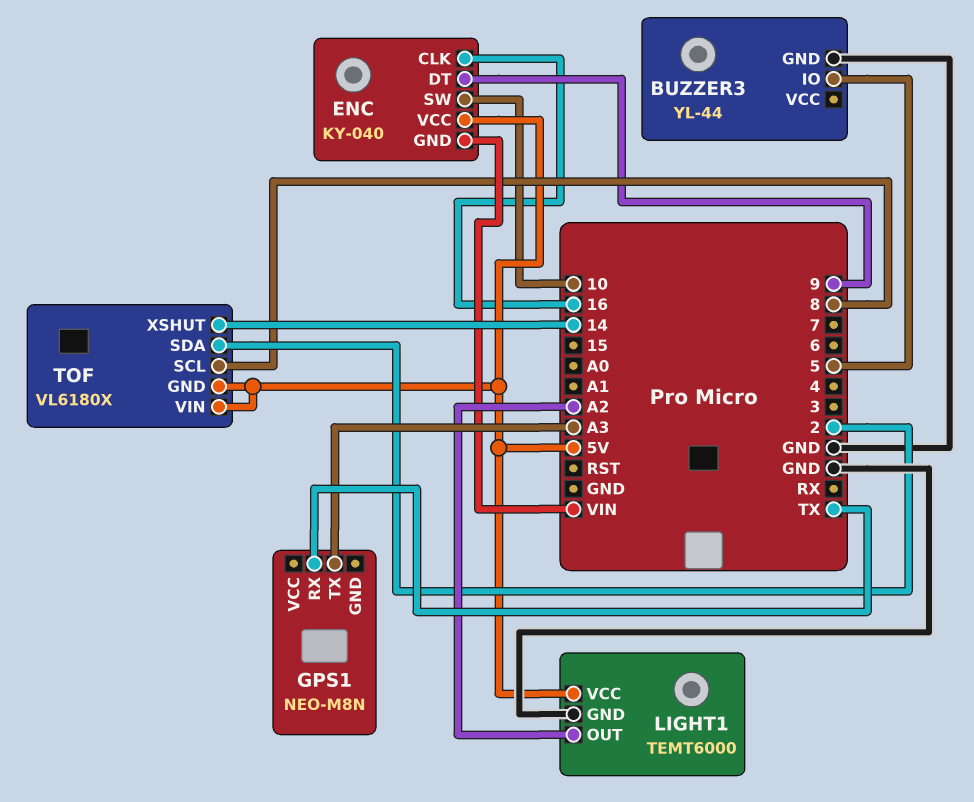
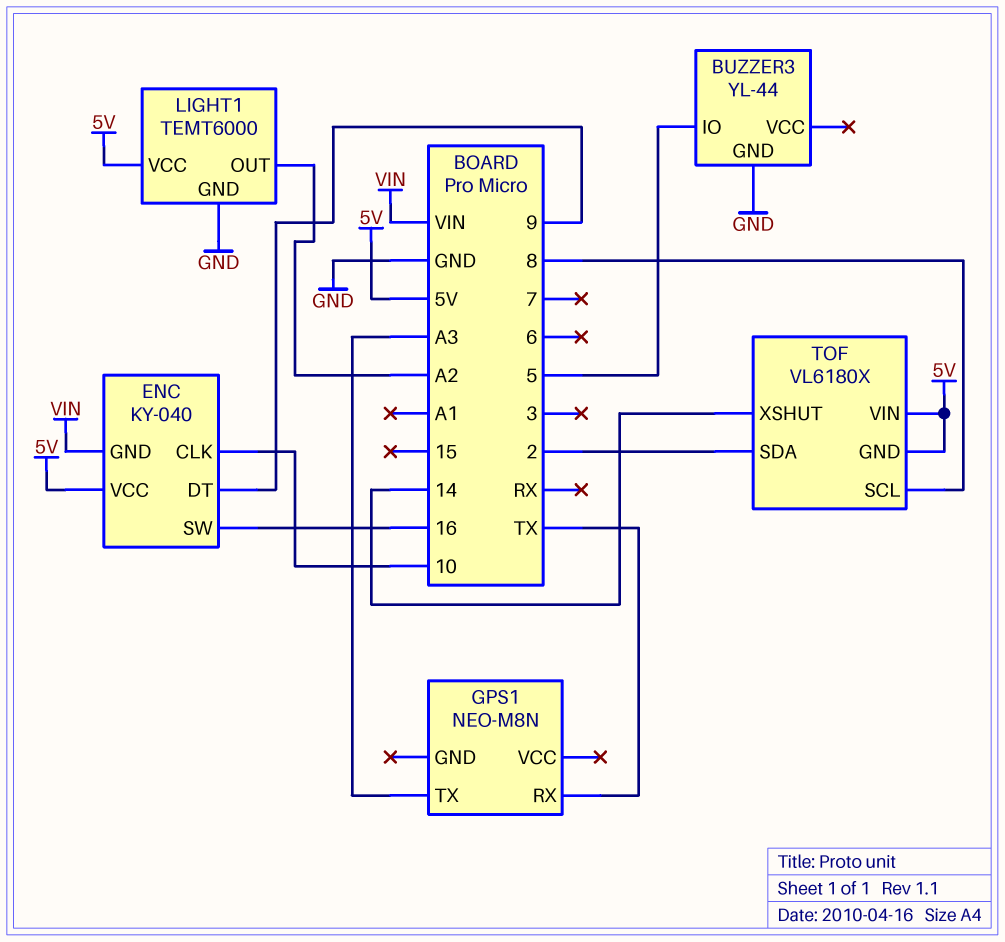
ENC pin CLK: 16 -> 10
ENC pin SW: 10 -> 16

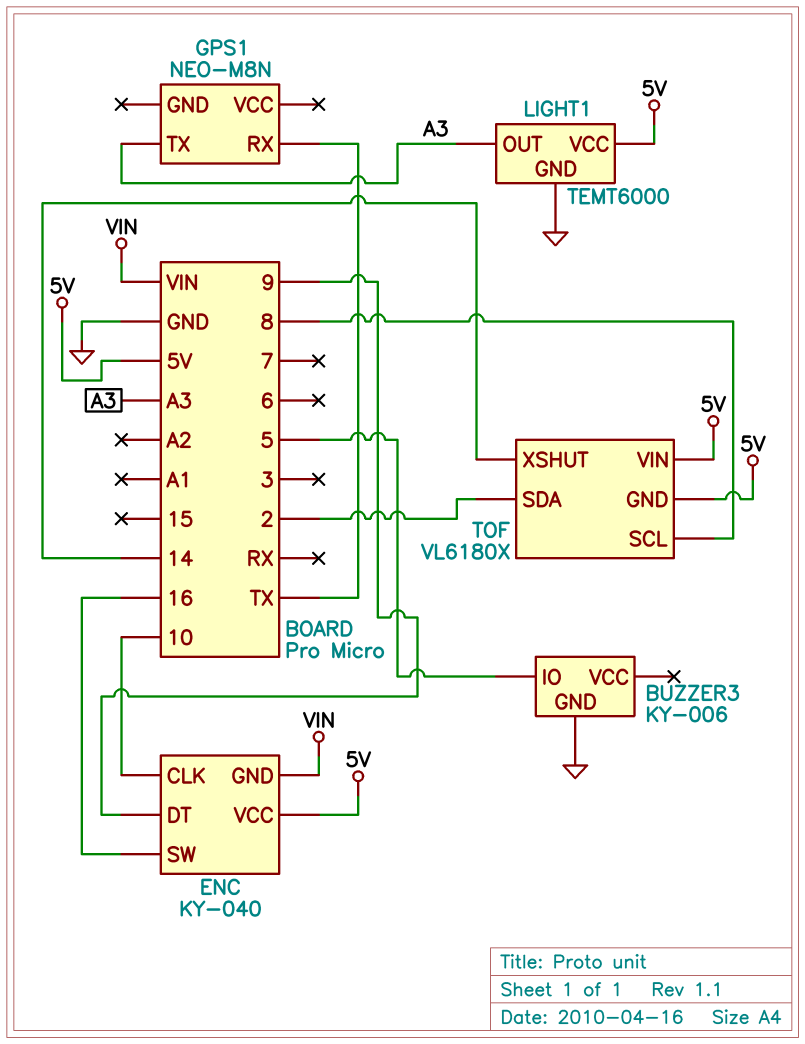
BUZZER3: YL-44 -> KY-006
LIGHT1 pin OUT: A2 -> A3

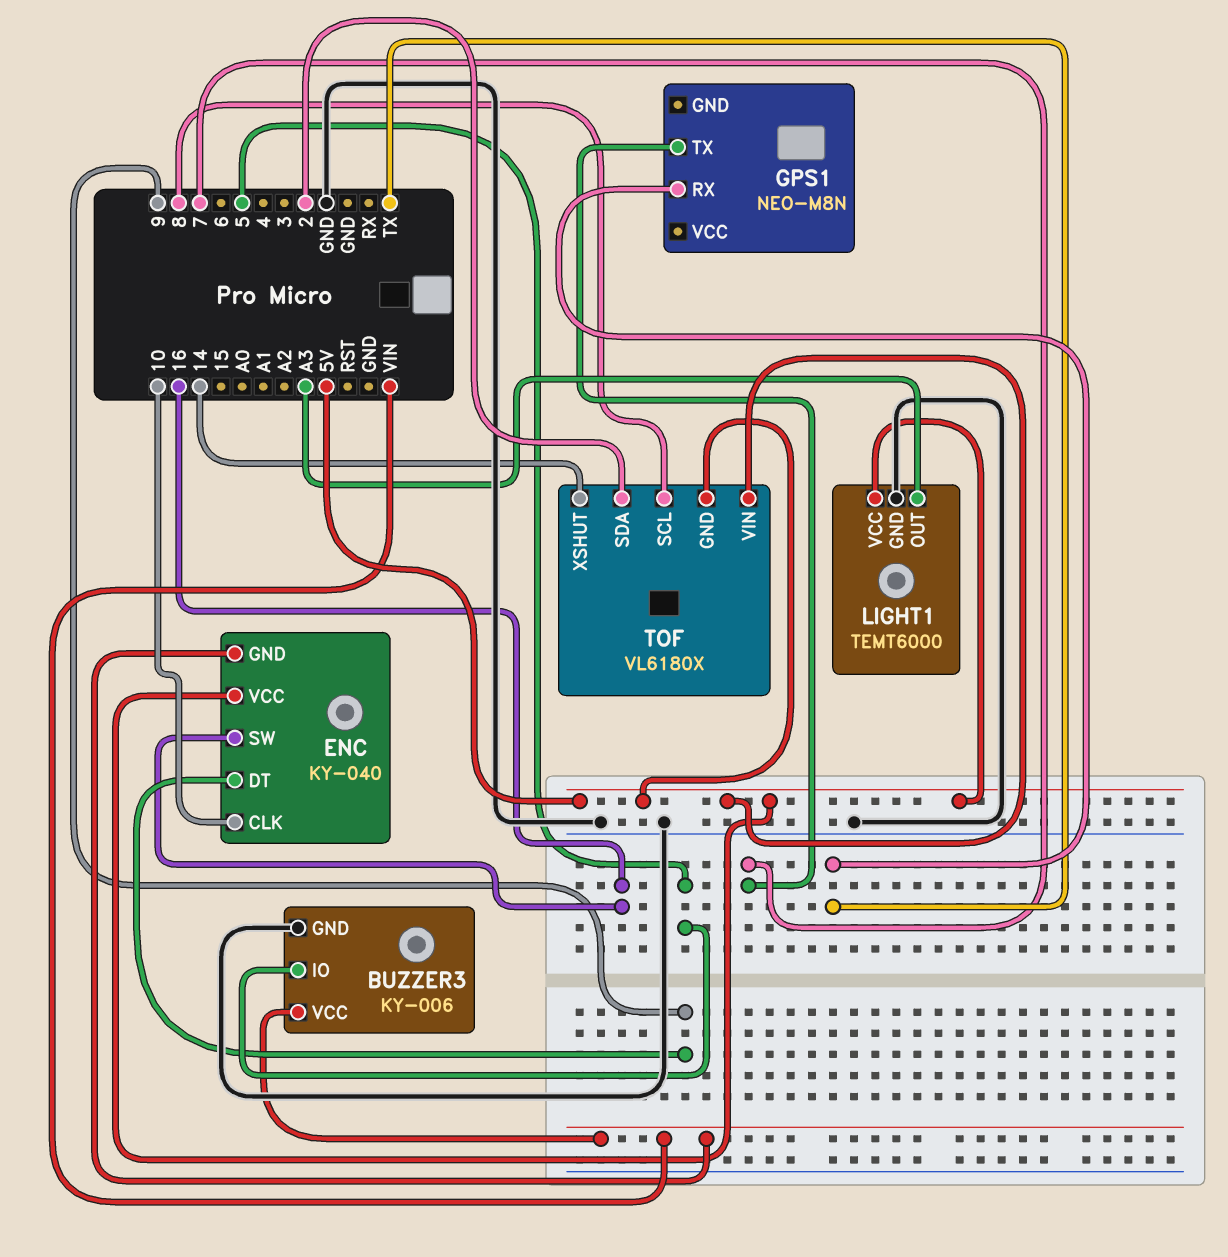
BUZZER3 pin VCC: none -> VIN
GPS1 pin TX: A3 -> 7

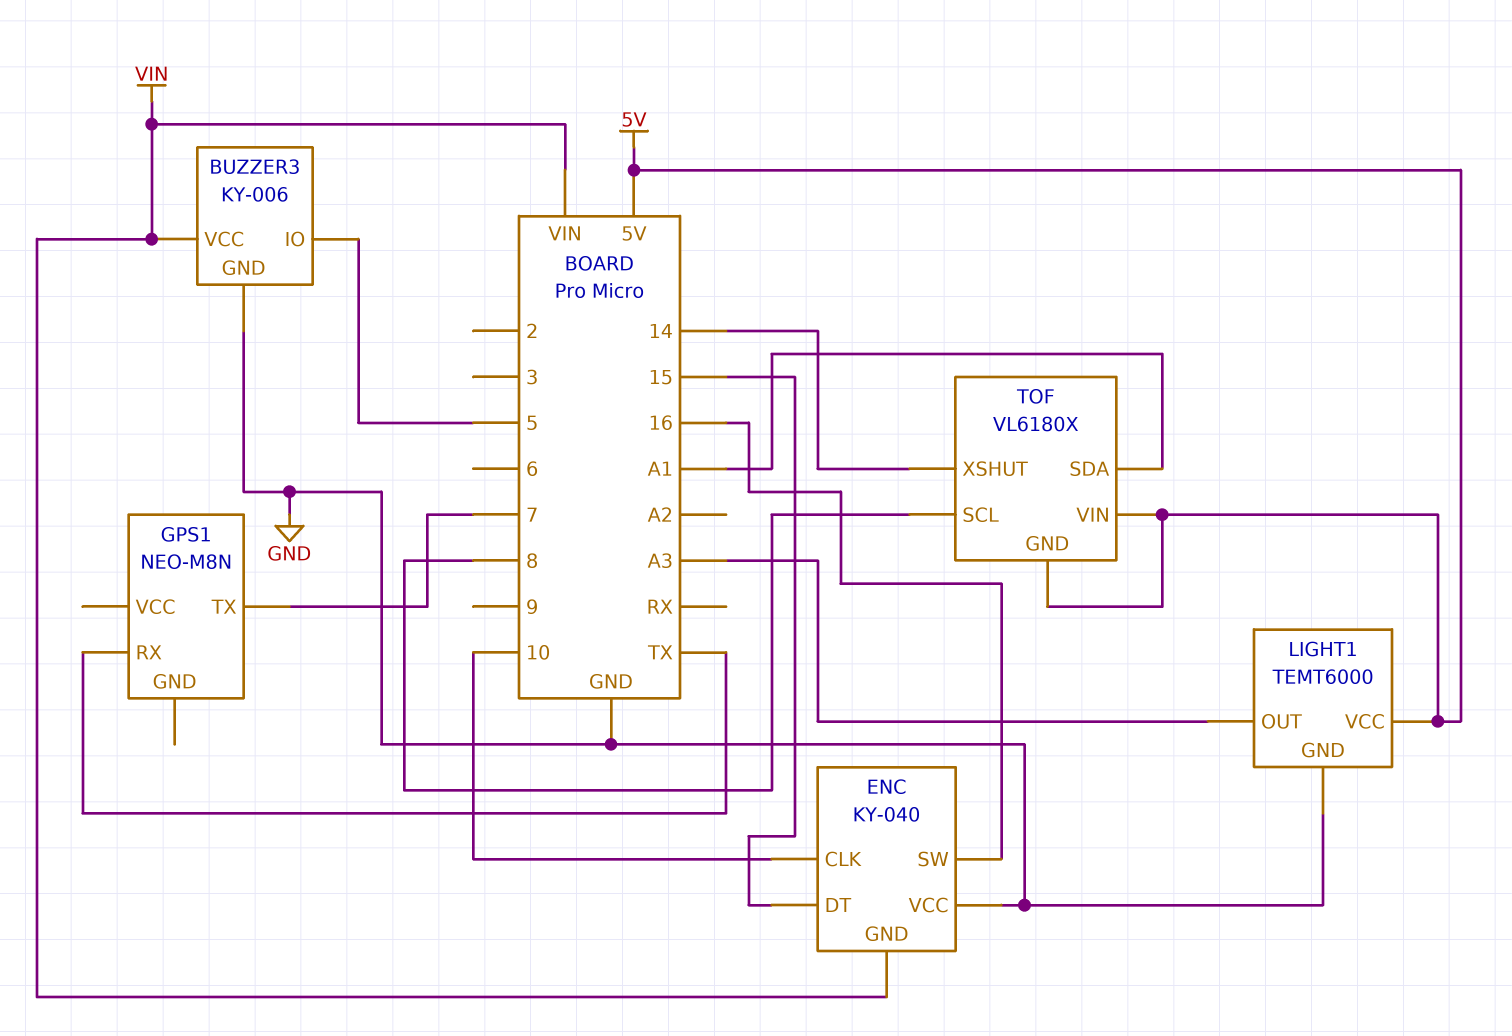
ENC pin DT: 9 -> 15
ENC pin VCC: 5V -> GND
TOF pin SDA: 2 -> A1

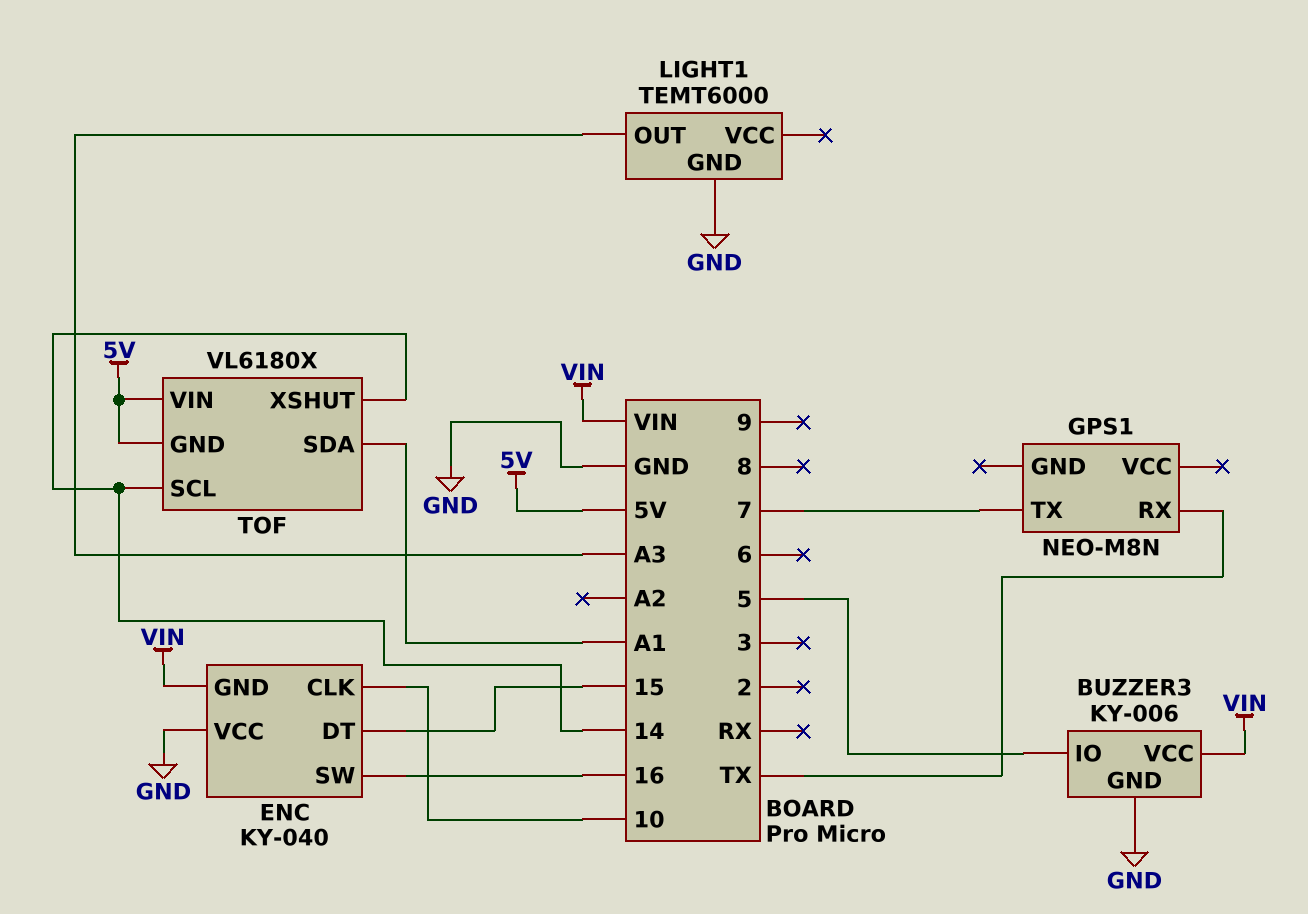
LIGHT1 pin VCC: 5V -> none
TOF pin SCL: 8 -> 14

